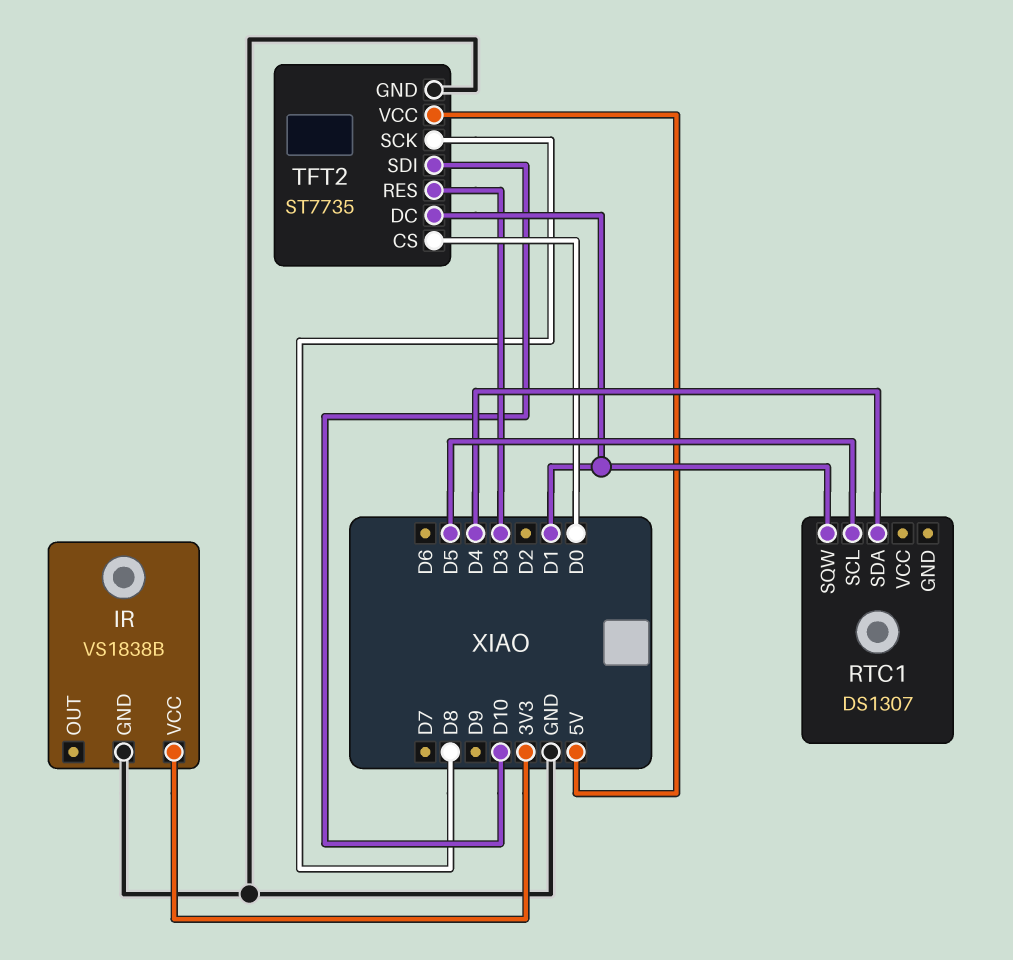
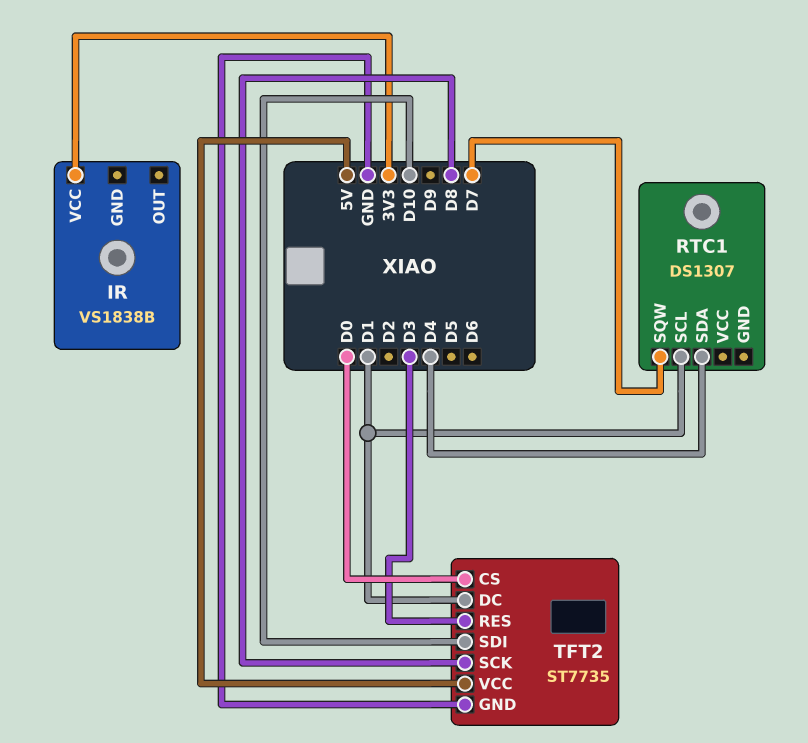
IR pin GND: GND -> none
RTC1 pin SCL: D5 -> D1
RTC1 pin SQW: D1 -> D7

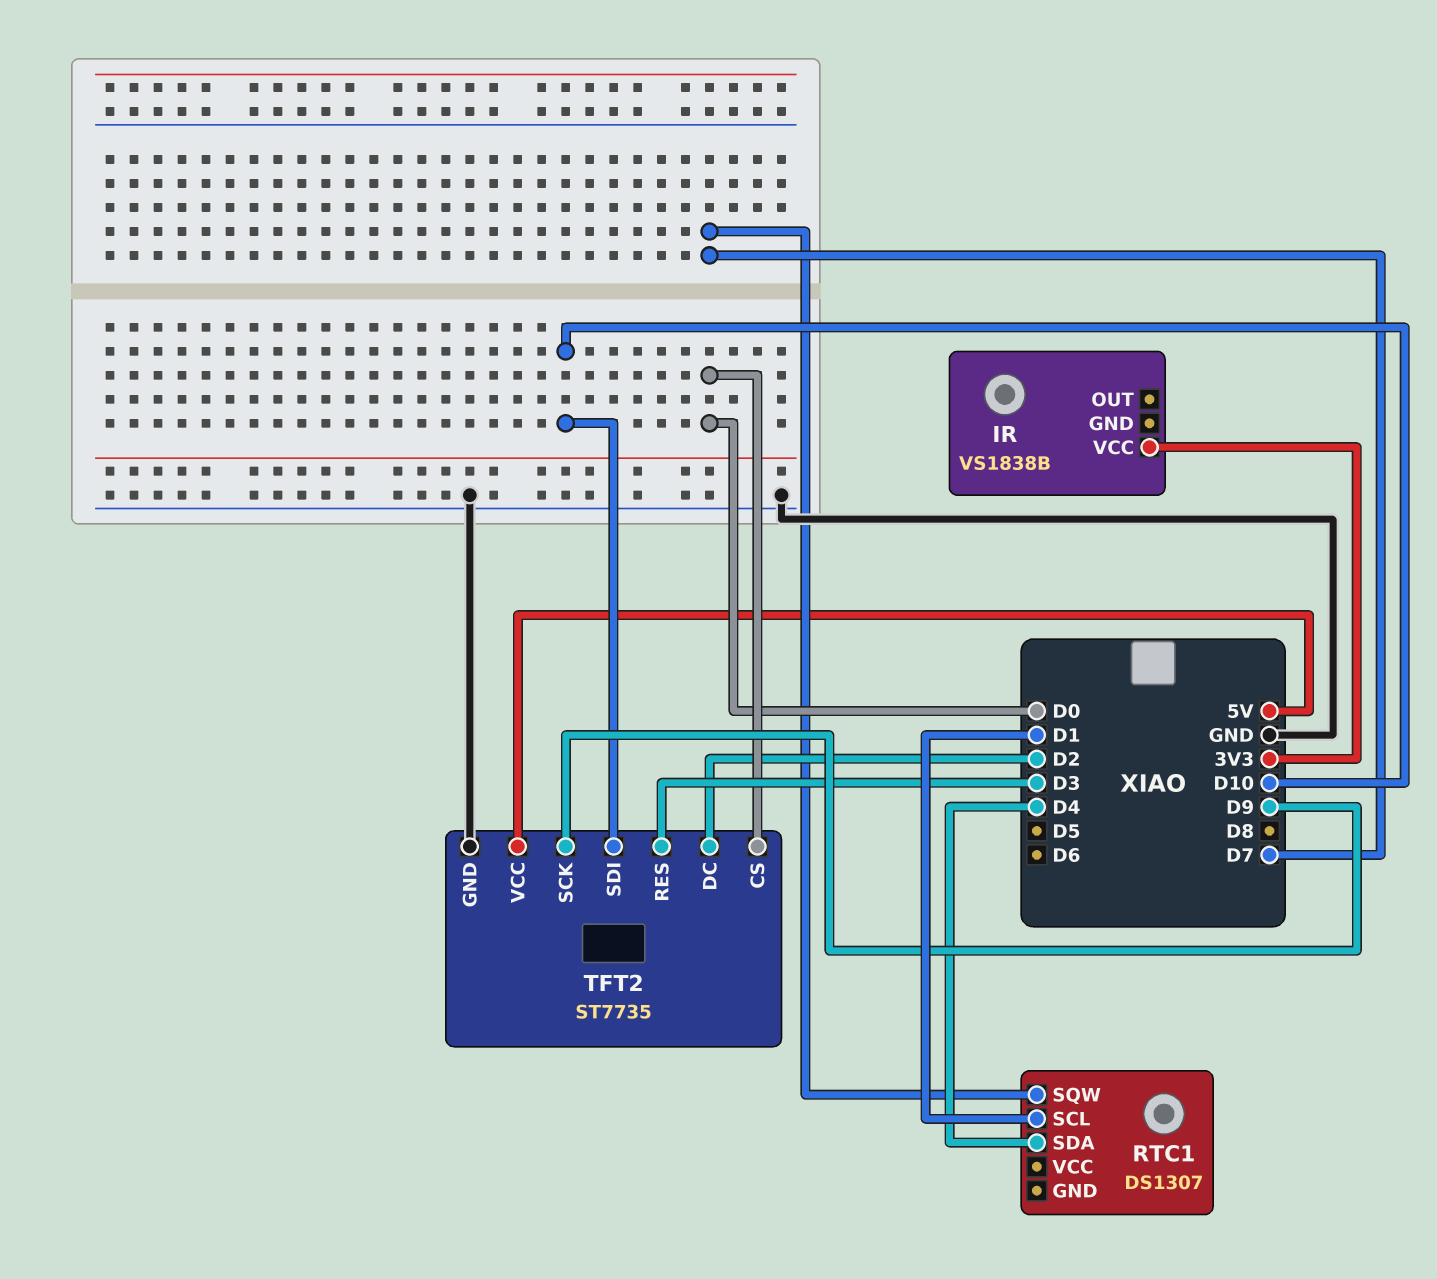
TFT2 pin DC: D1 -> D2
TFT2 pin SCK: D8 -> D9

